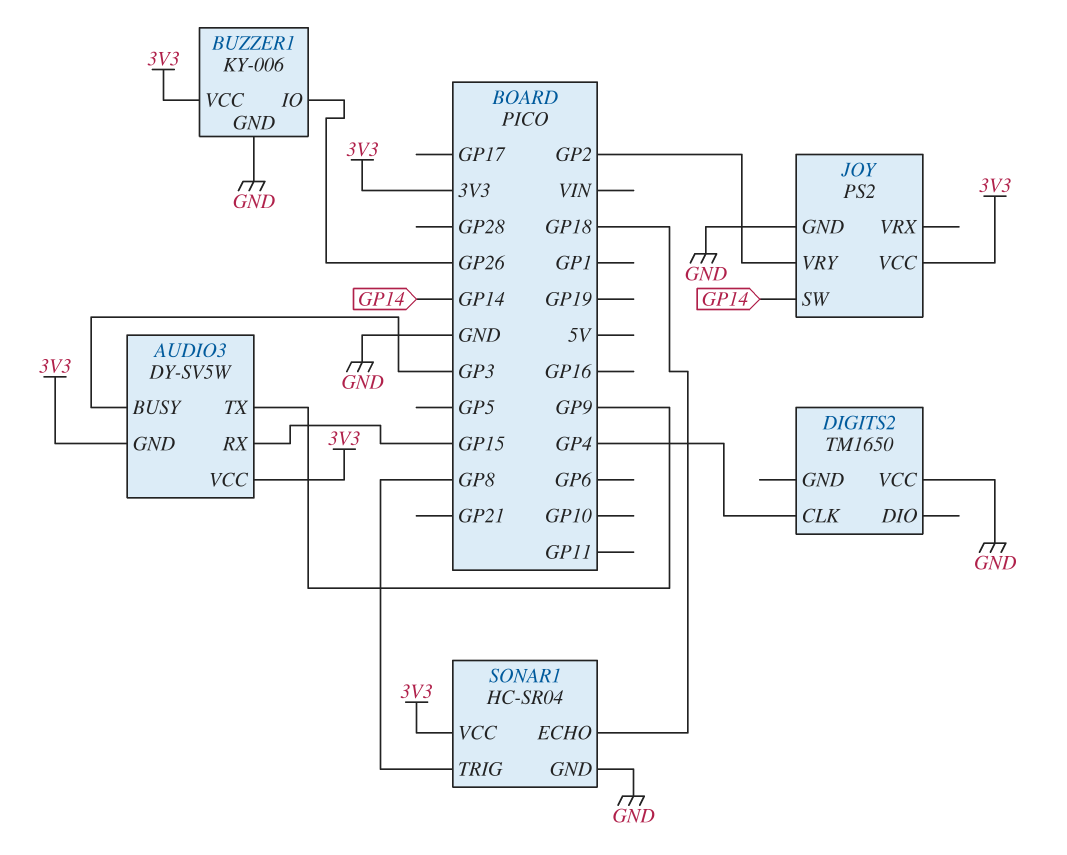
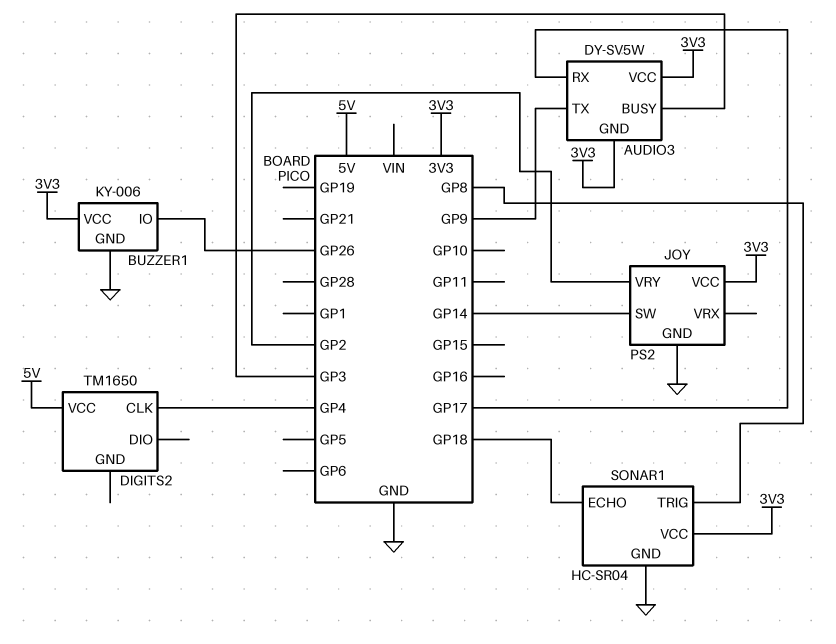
AUDIO3 pin RX: GP15 -> GP17
DIGITS2 pin VCC: GND -> 5V

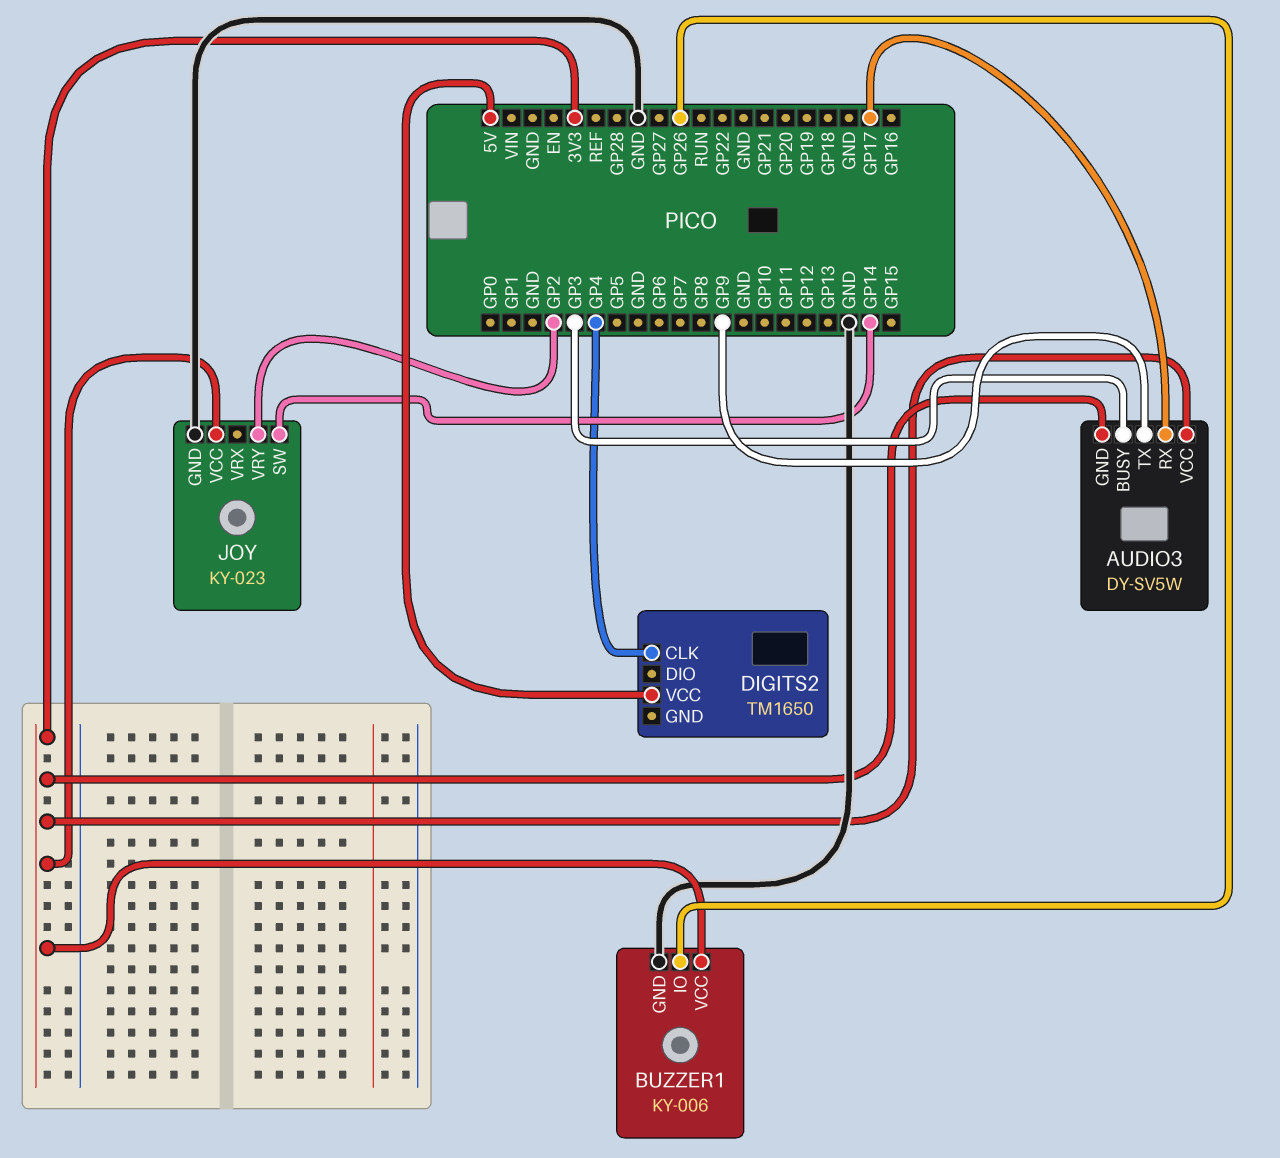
JOY: PS2 -> KY-023
SONAR1: HC-SR04 -> none
SONAR1 pin ECHO: GP18 -> none
SONAR1 pin GND: GND -> none
SONAR1 pin TRIG: GP8 -> none
SONAR1 pin VCC: 3V3 -> none

